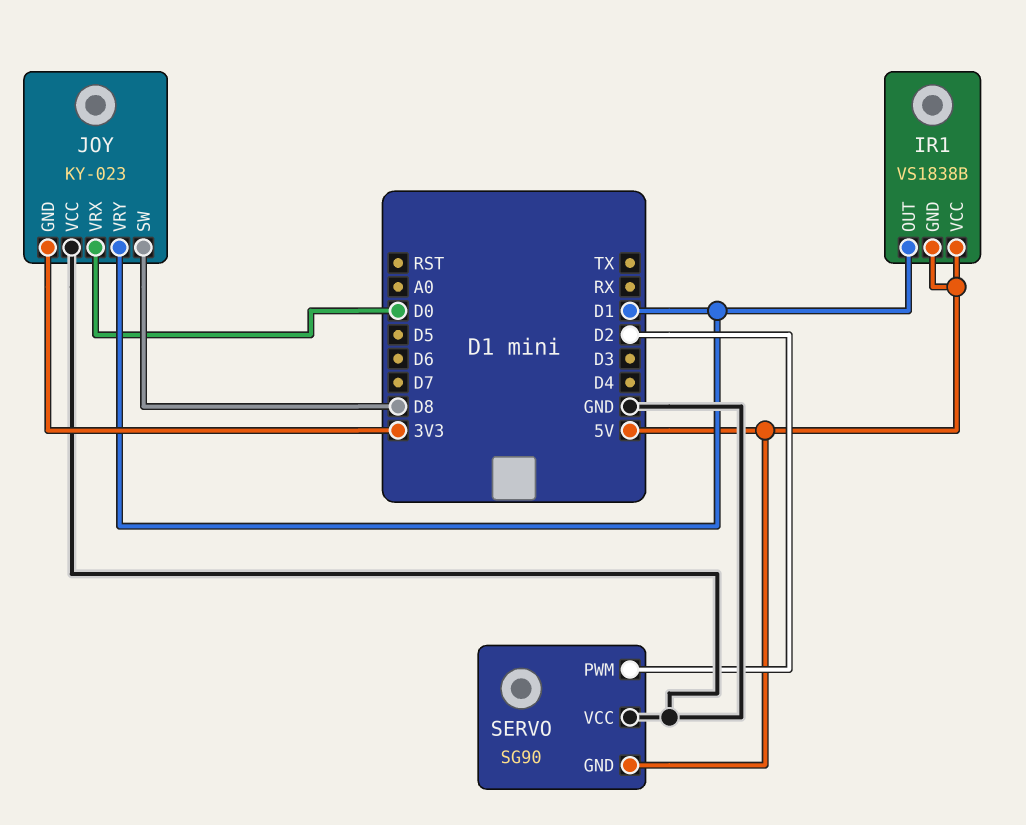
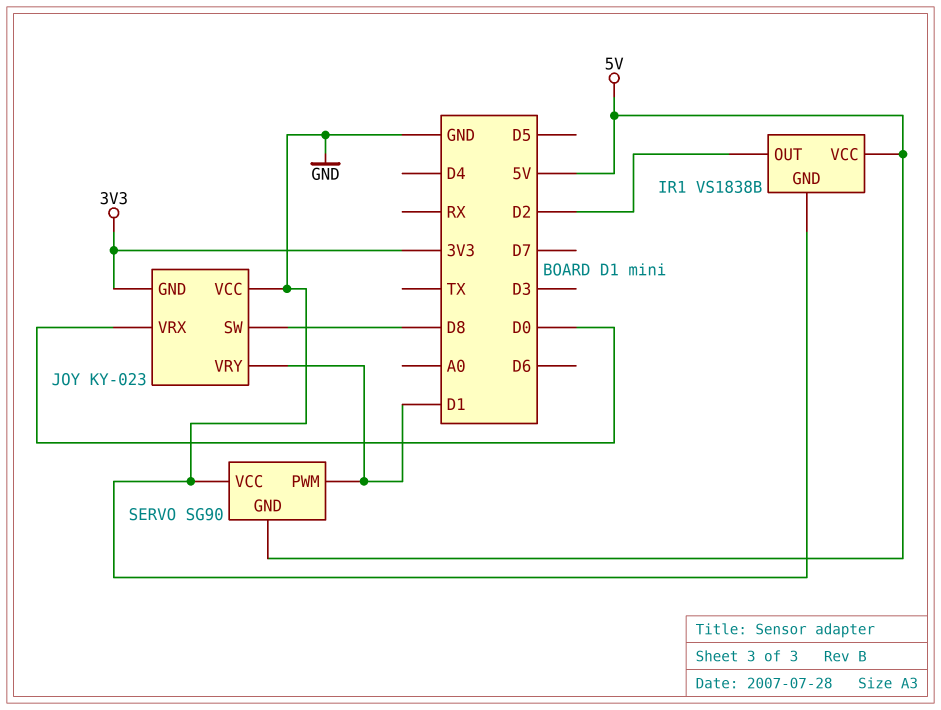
IR1 pin GND: 5V -> GND
IR1 pin OUT: D1 -> D2
SERVO pin PWM: D2 -> D1

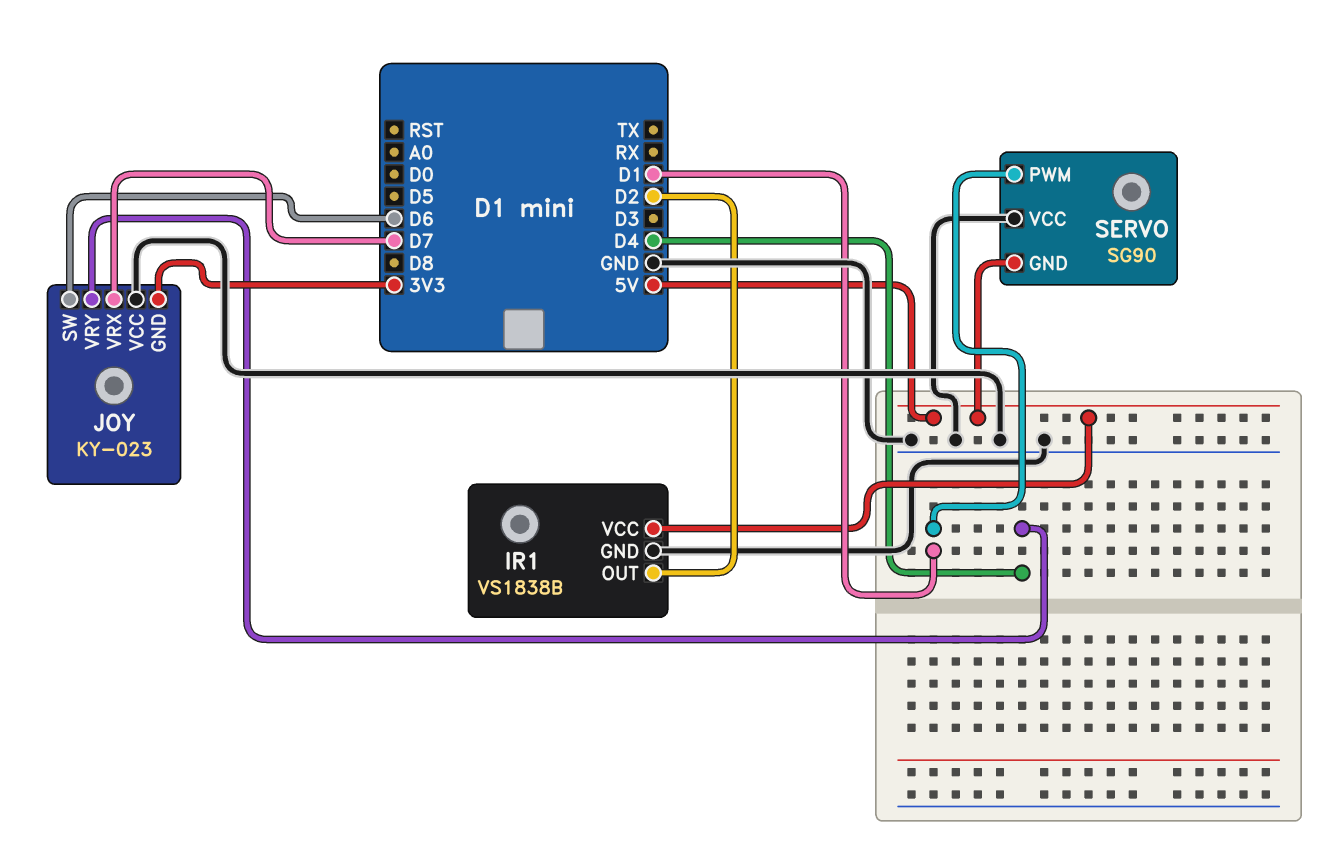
JOY pin SW: D8 -> D6
JOY pin VRX: D0 -> D7
JOY pin VRY: D1 -> D4

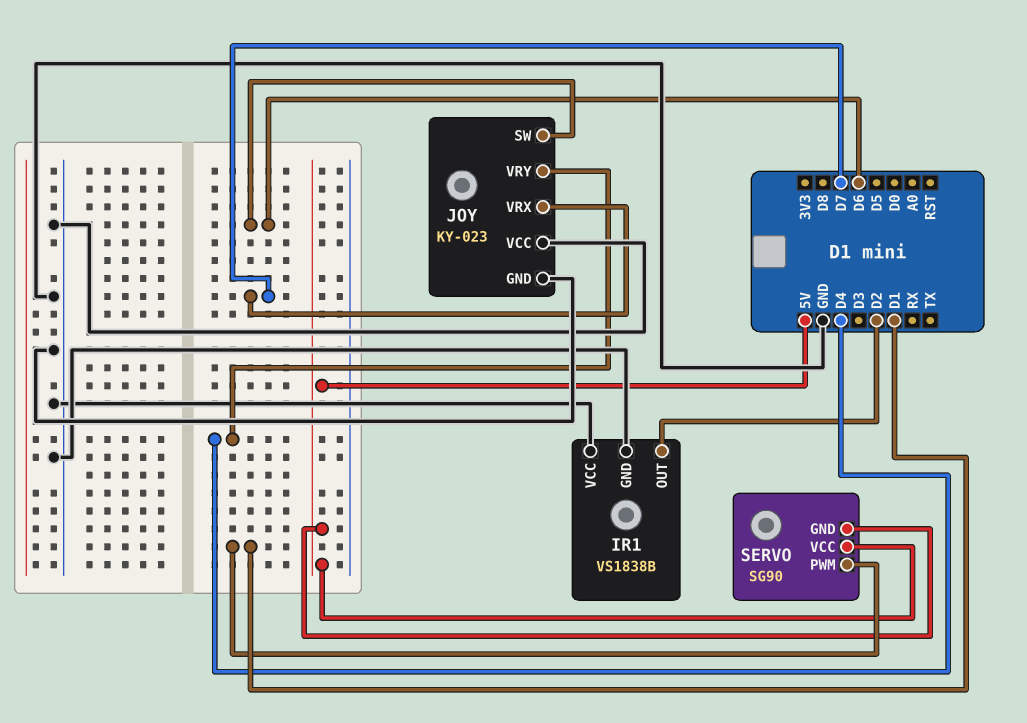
IR1 pin VCC: 5V -> GND
JOY pin GND: 3V3 -> GND
SERVO pin VCC: GND -> 5V

